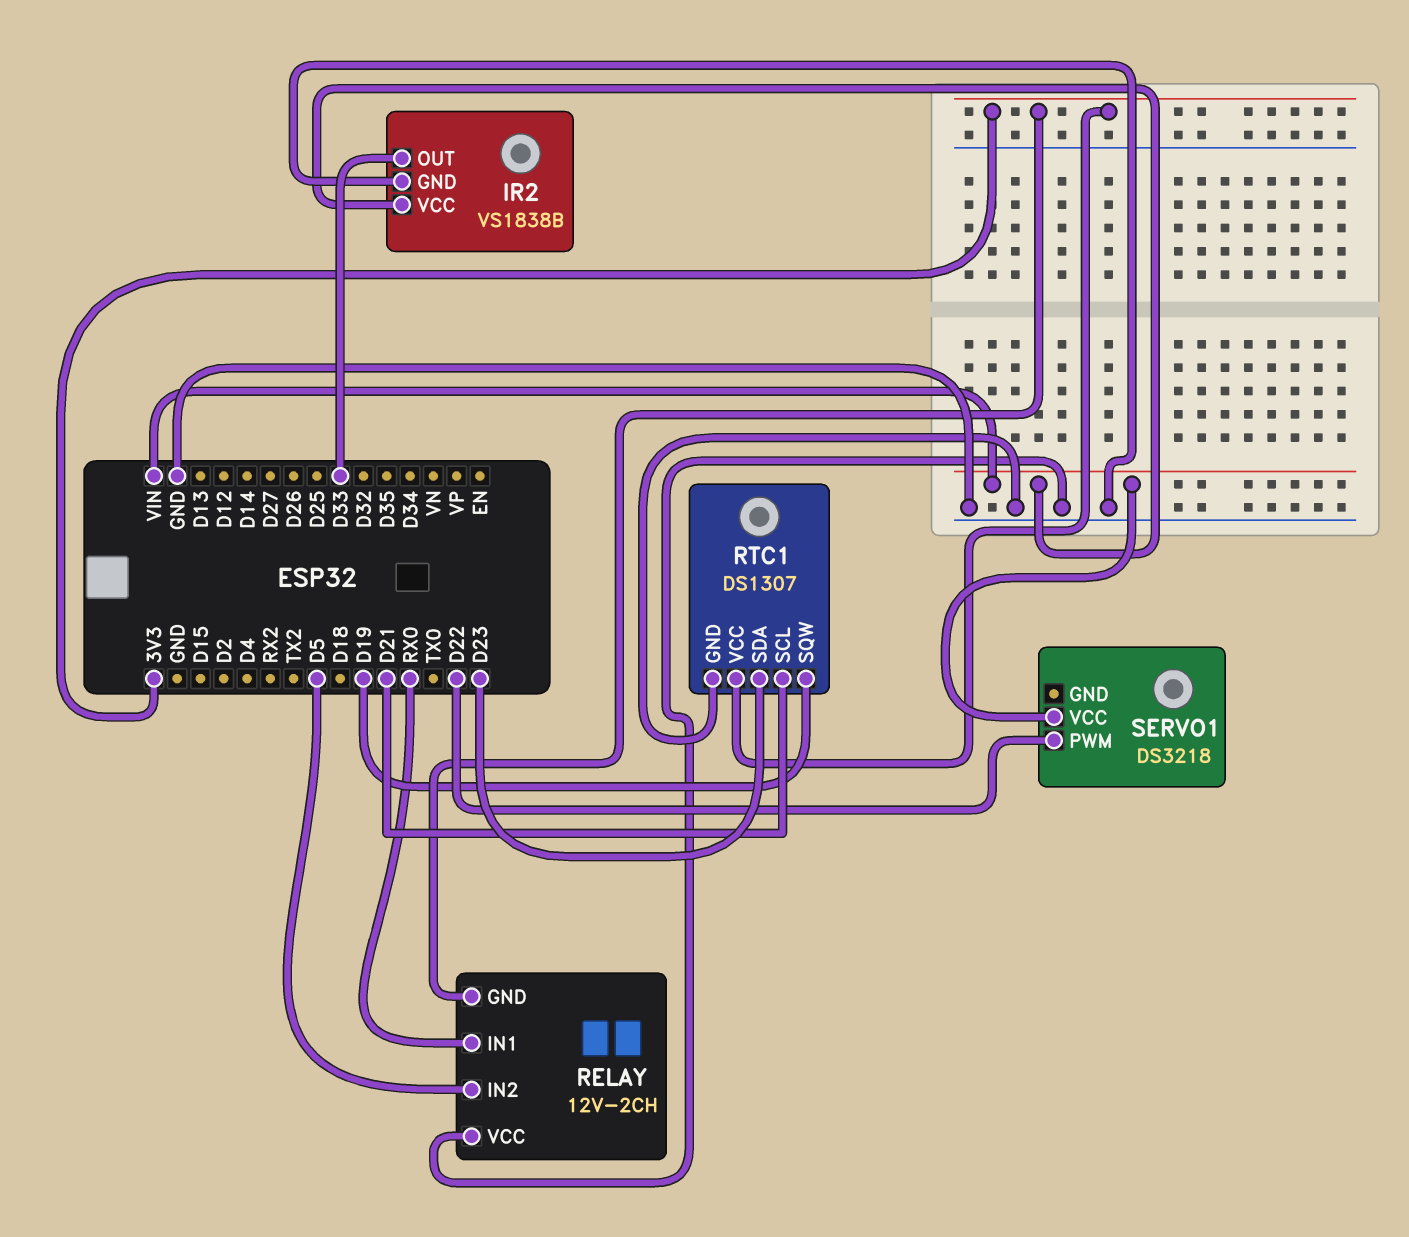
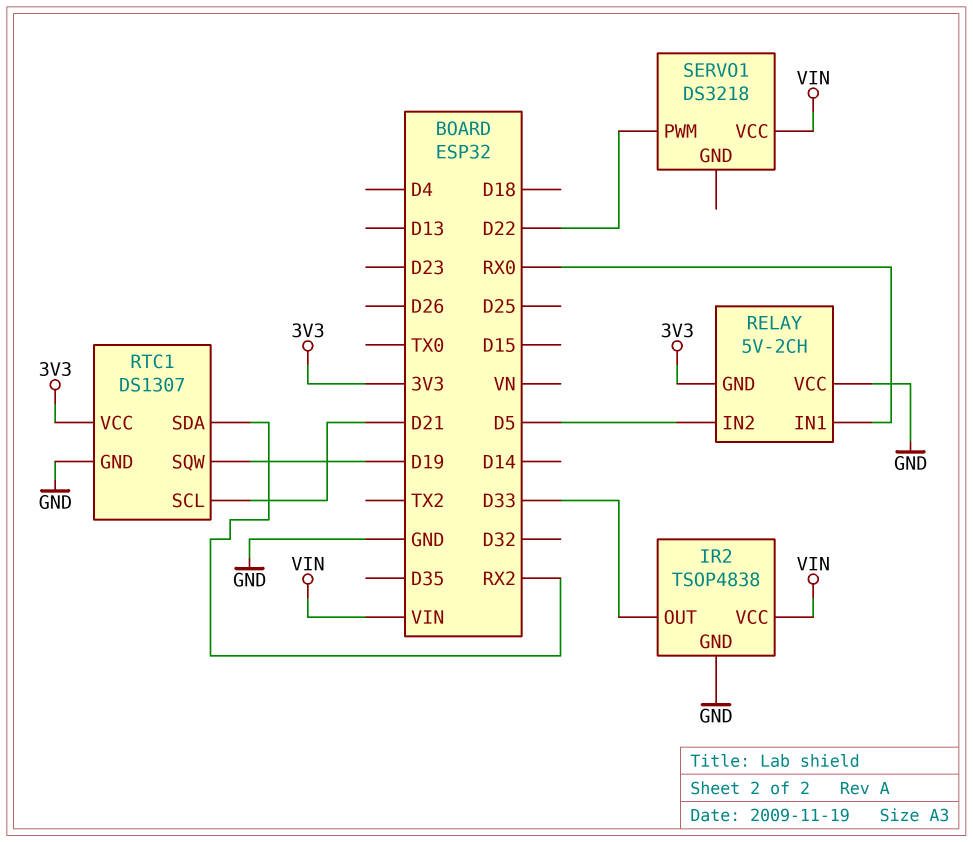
IR2: VS1838B -> TSOP4838
RELAY: 12V-2CH -> 5V-2CH
RTC1 pin SDA: D23 -> RX2

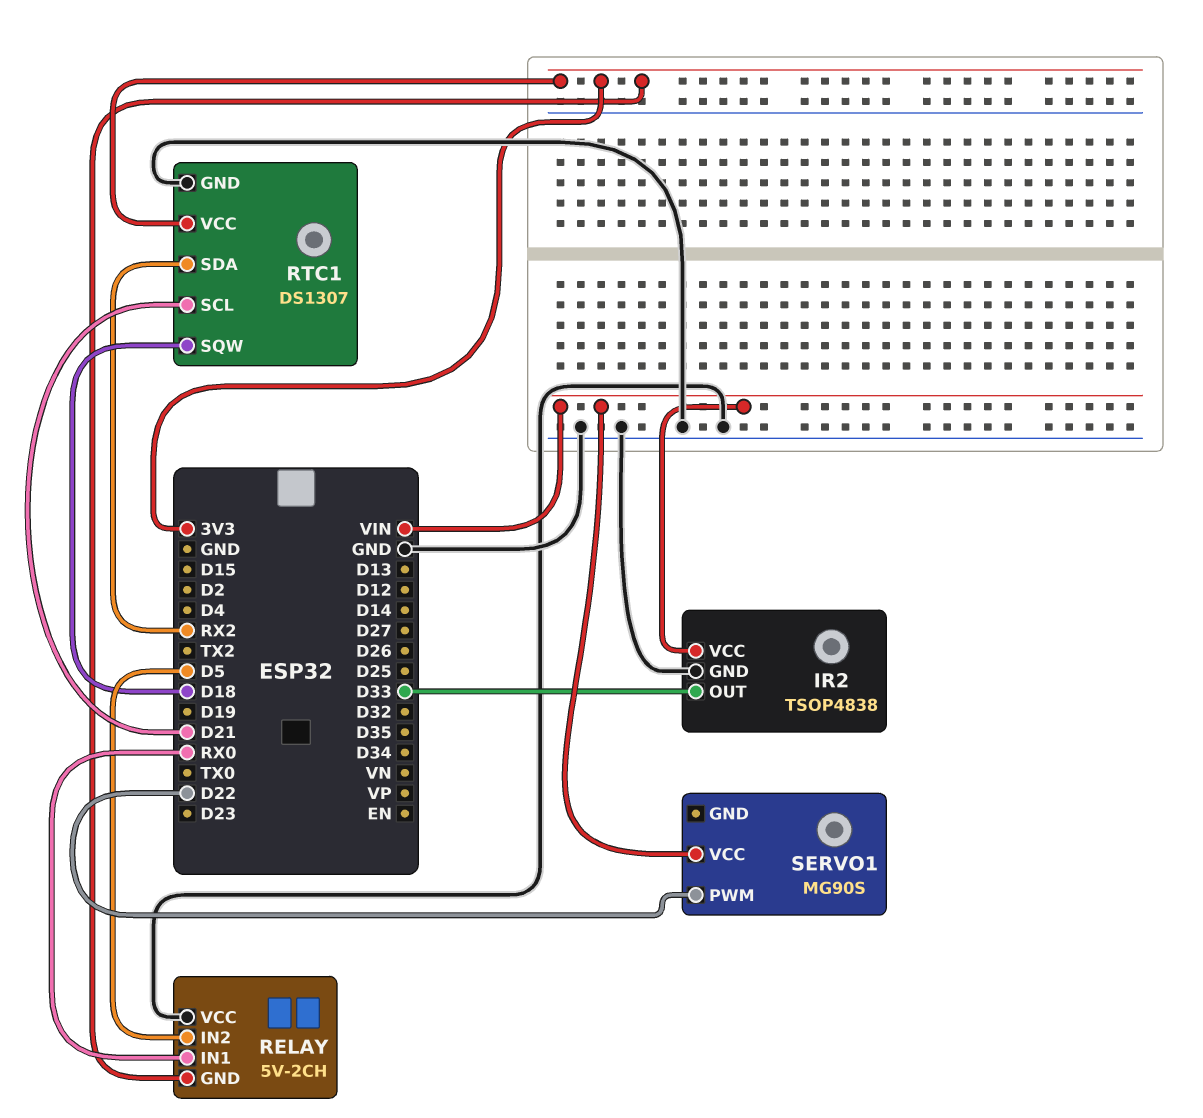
RTC1 pin SQW: D19 -> D18
SERVO1: DS3218 -> MG90S

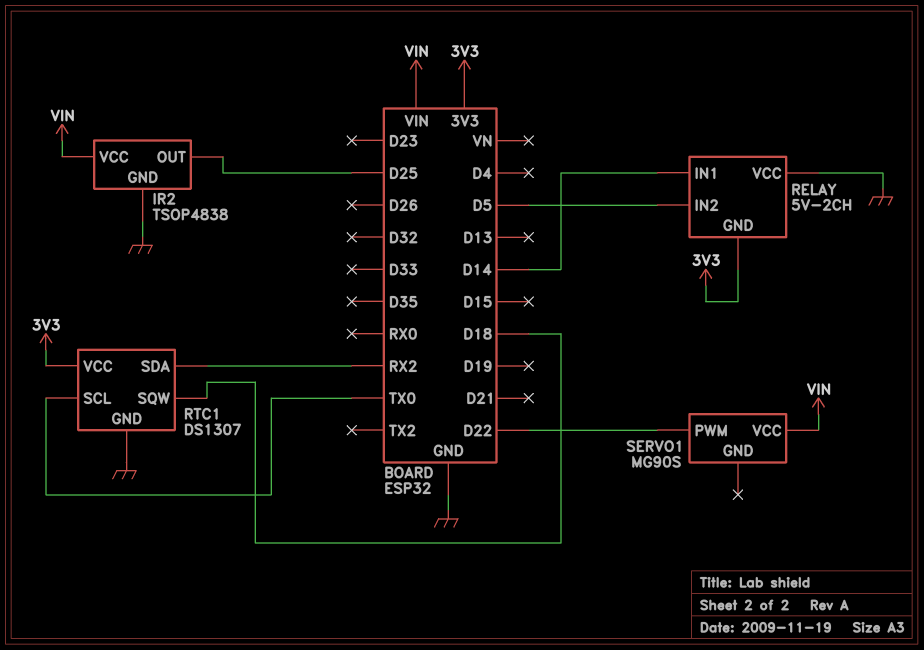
IR2 pin OUT: D33 -> D25
RELAY pin IN1: RX0 -> D14
RTC1 pin SCL: D21 -> TX0

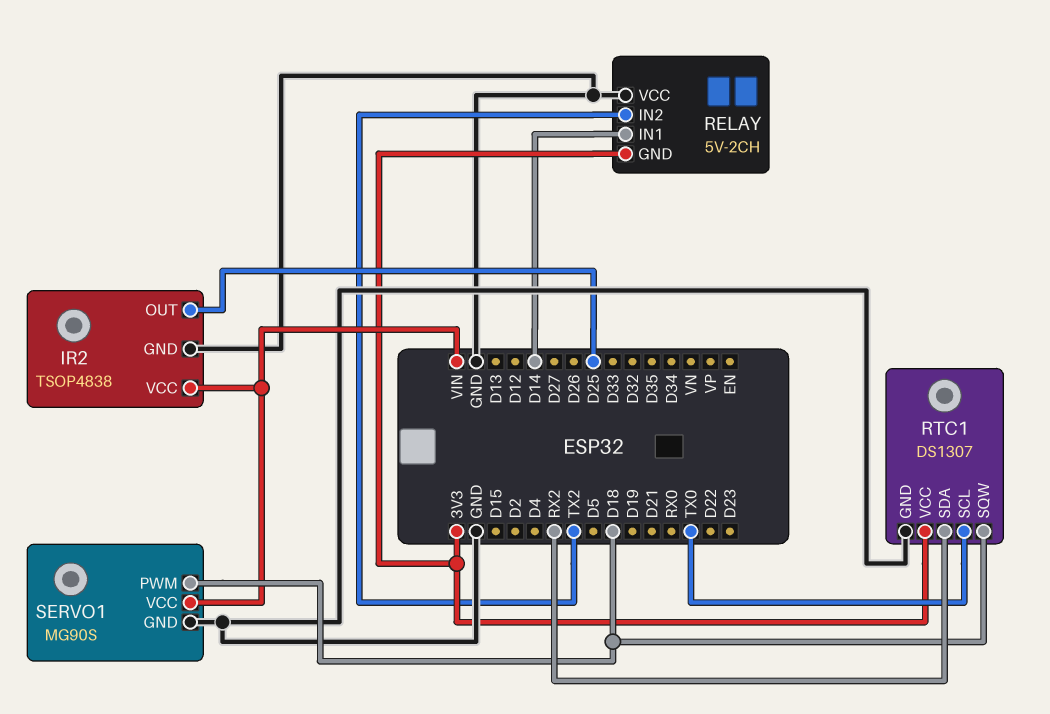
RELAY pin IN2: D5 -> TX2
SERVO1 pin GND: none -> GND
SERVO1 pin PWM: D22 -> D18

